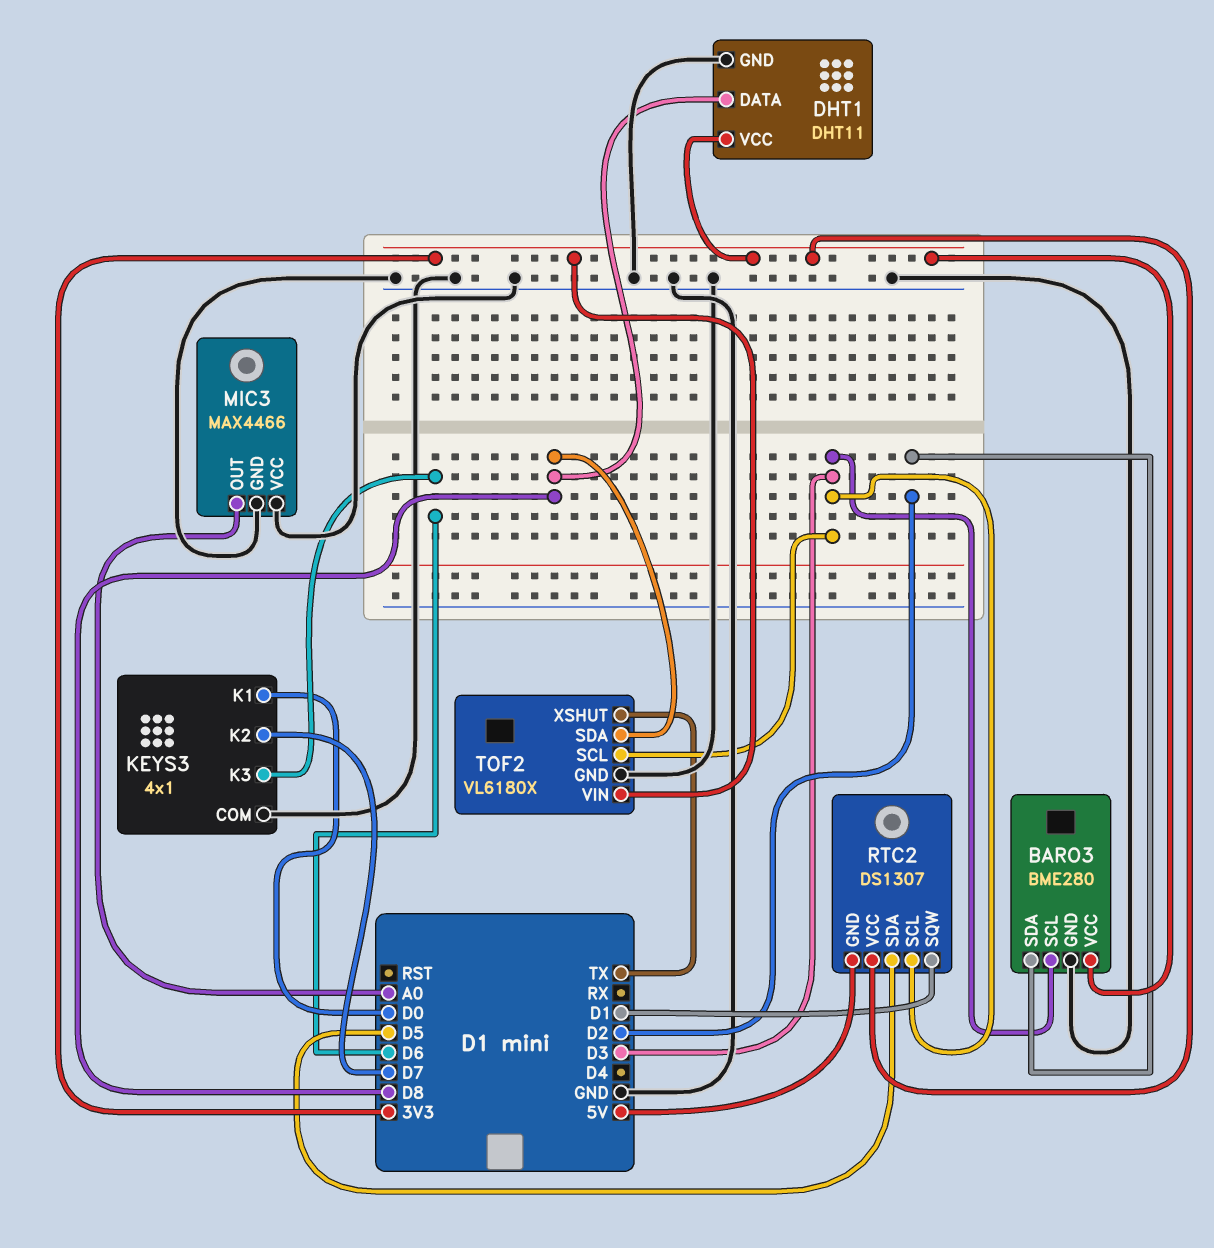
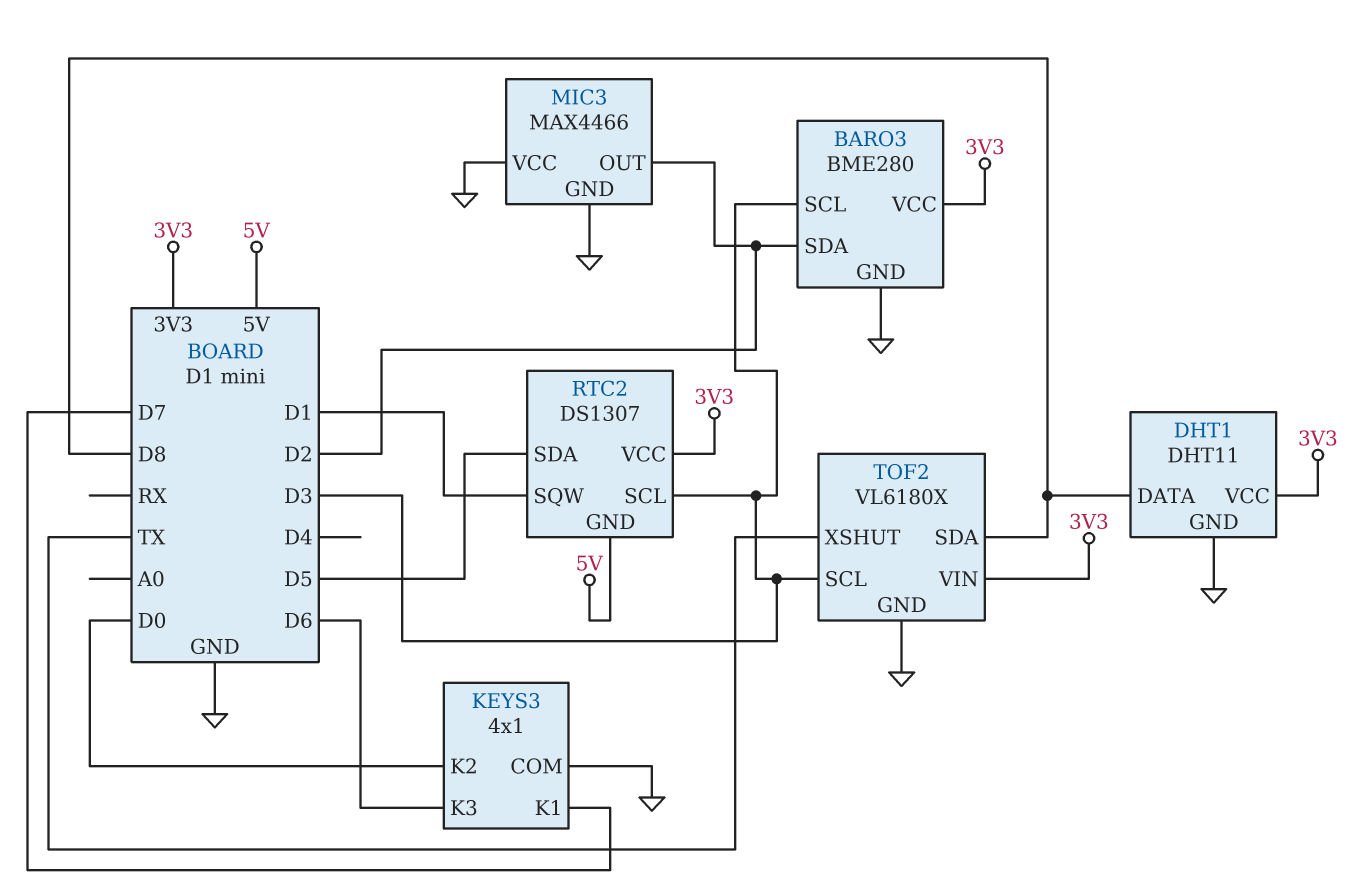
KEYS3 pin K1: D0 -> D7
KEYS3 pin K2: D7 -> D0
MIC3 pin OUT: A0 -> D2

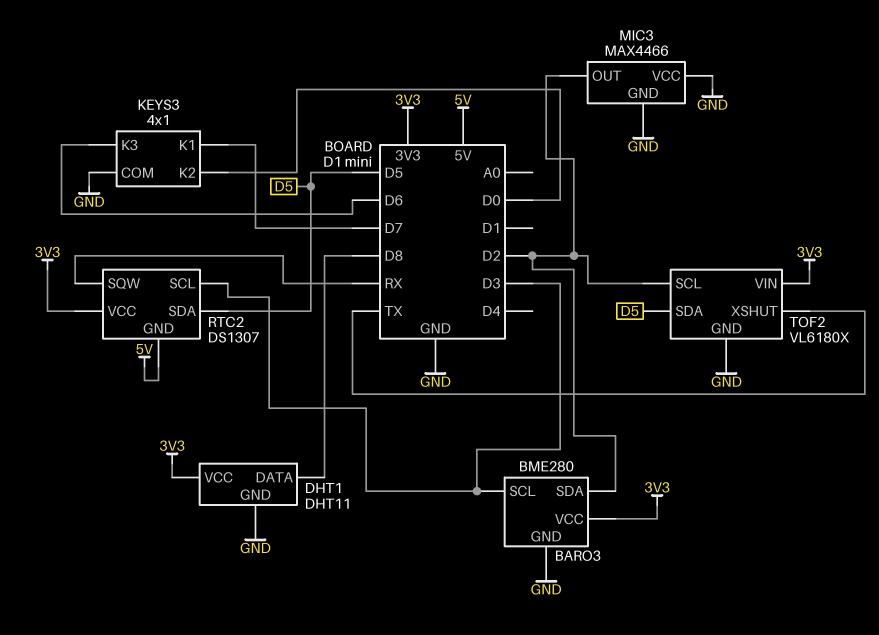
RTC2 pin SQW: D1 -> RX
TOF2 pin SCL: D3 -> D2
TOF2 pin SDA: D8 -> D5

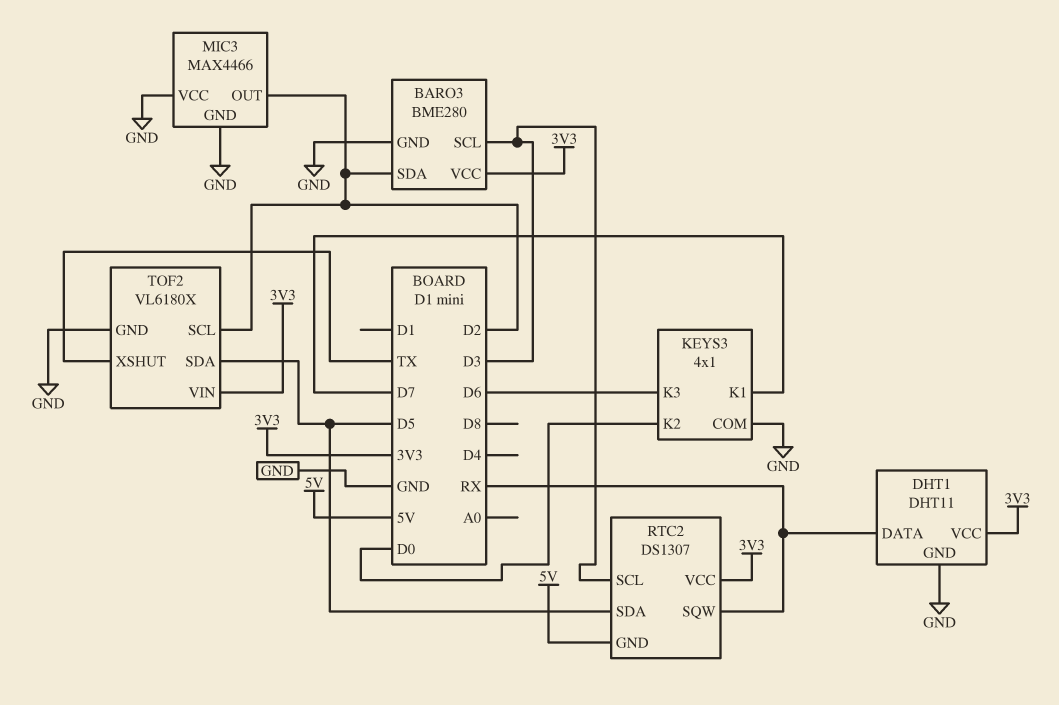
DHT1 pin DATA: D8 -> RX

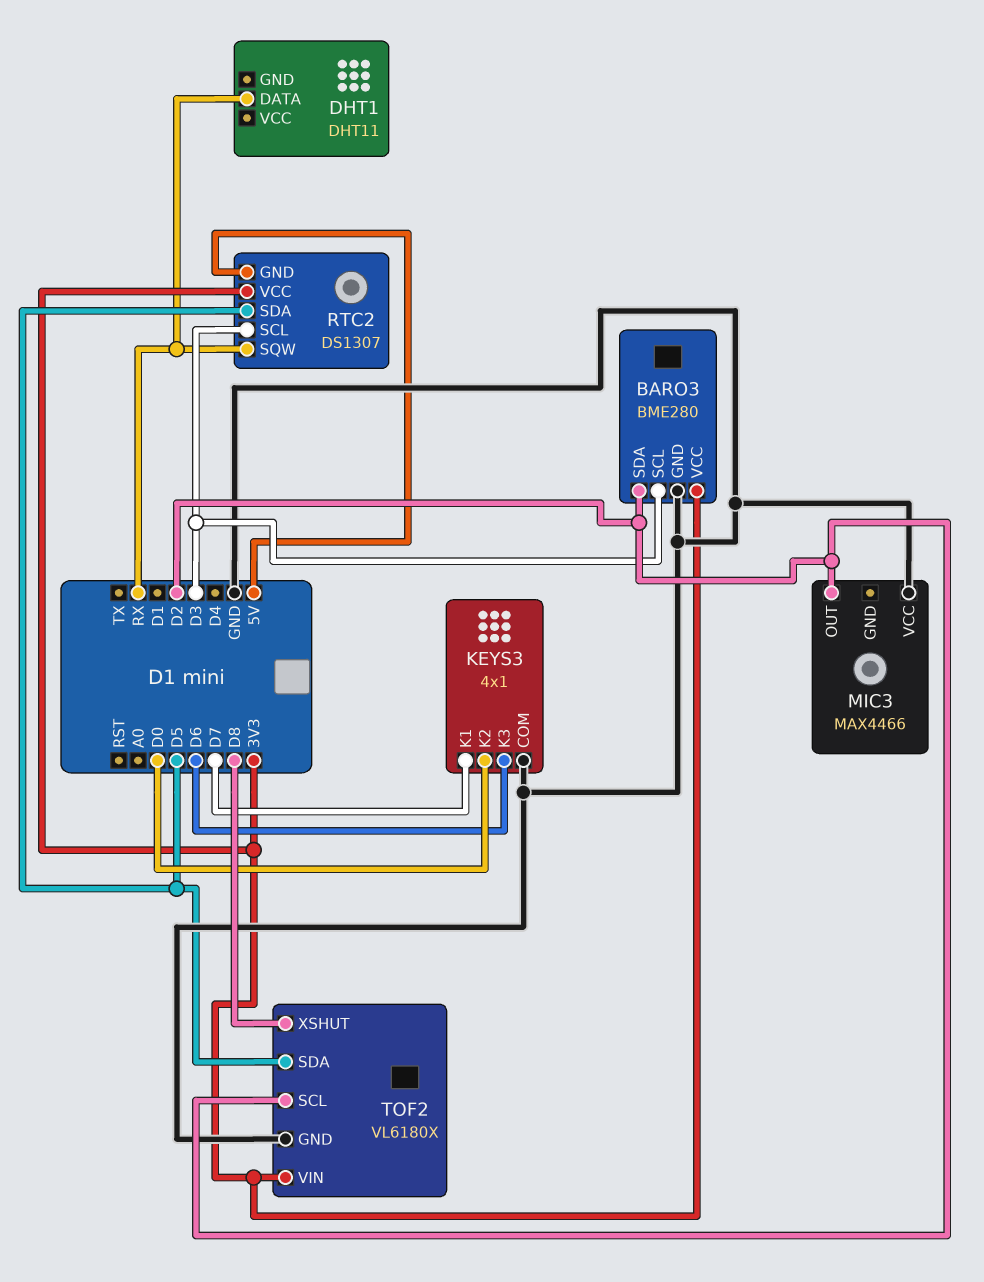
DHT1 pin GND: GND -> none
DHT1 pin VCC: 3V3 -> none
MIC3 pin GND: GND -> none
TOF2 pin XSHUT: TX -> D8

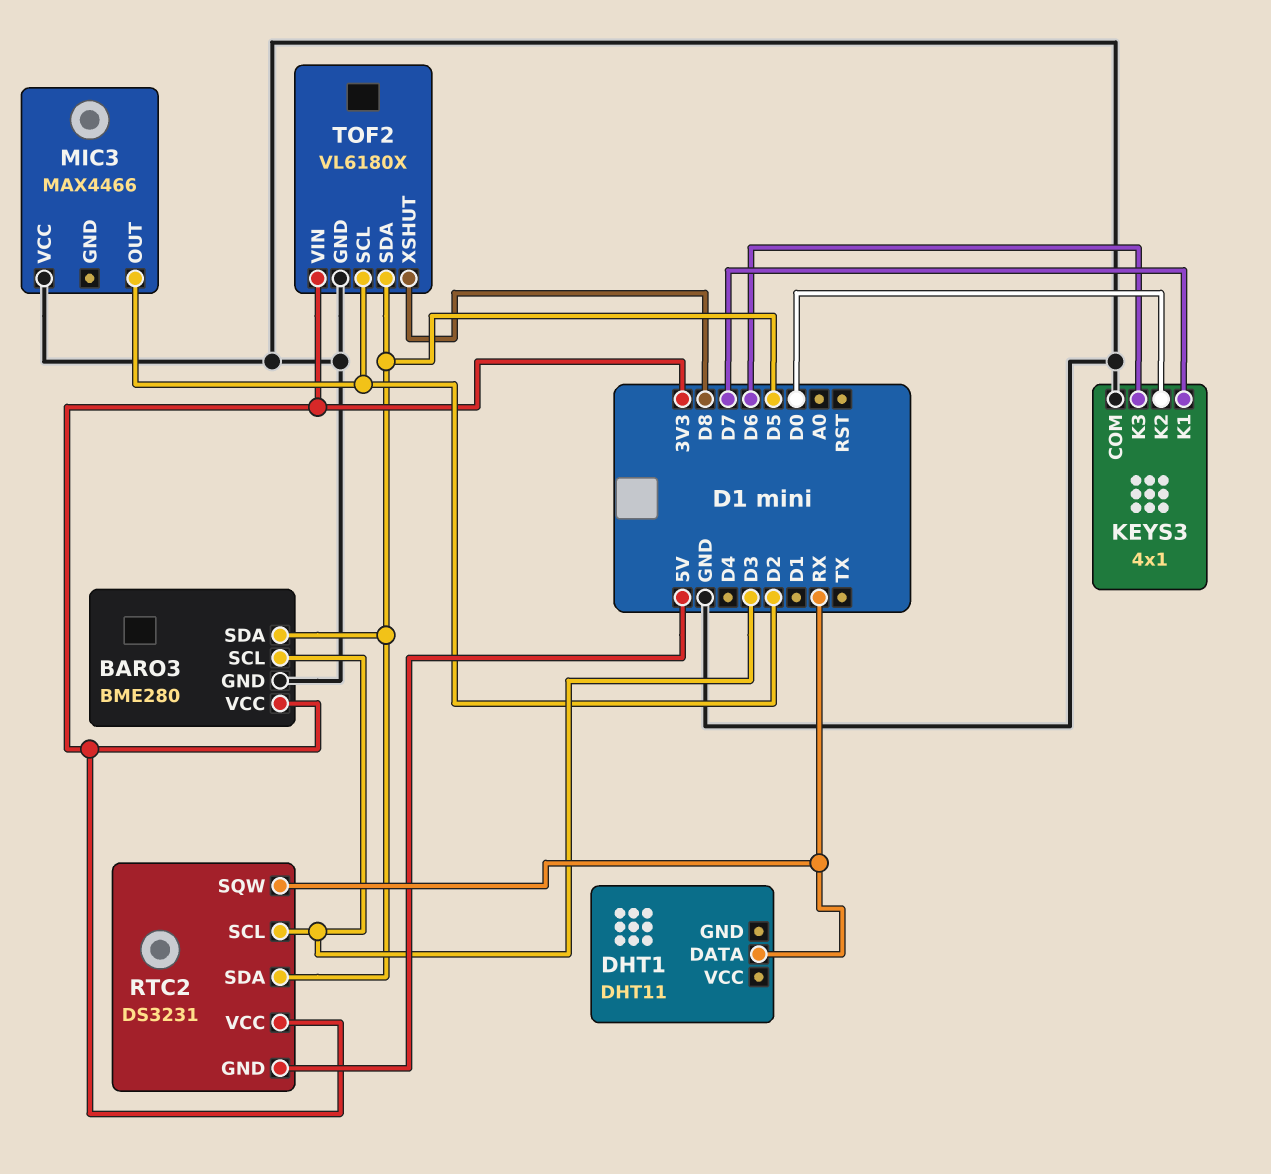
BARO3 pin SDA: D2 -> D5
RTC2: DS1307 -> DS3231

